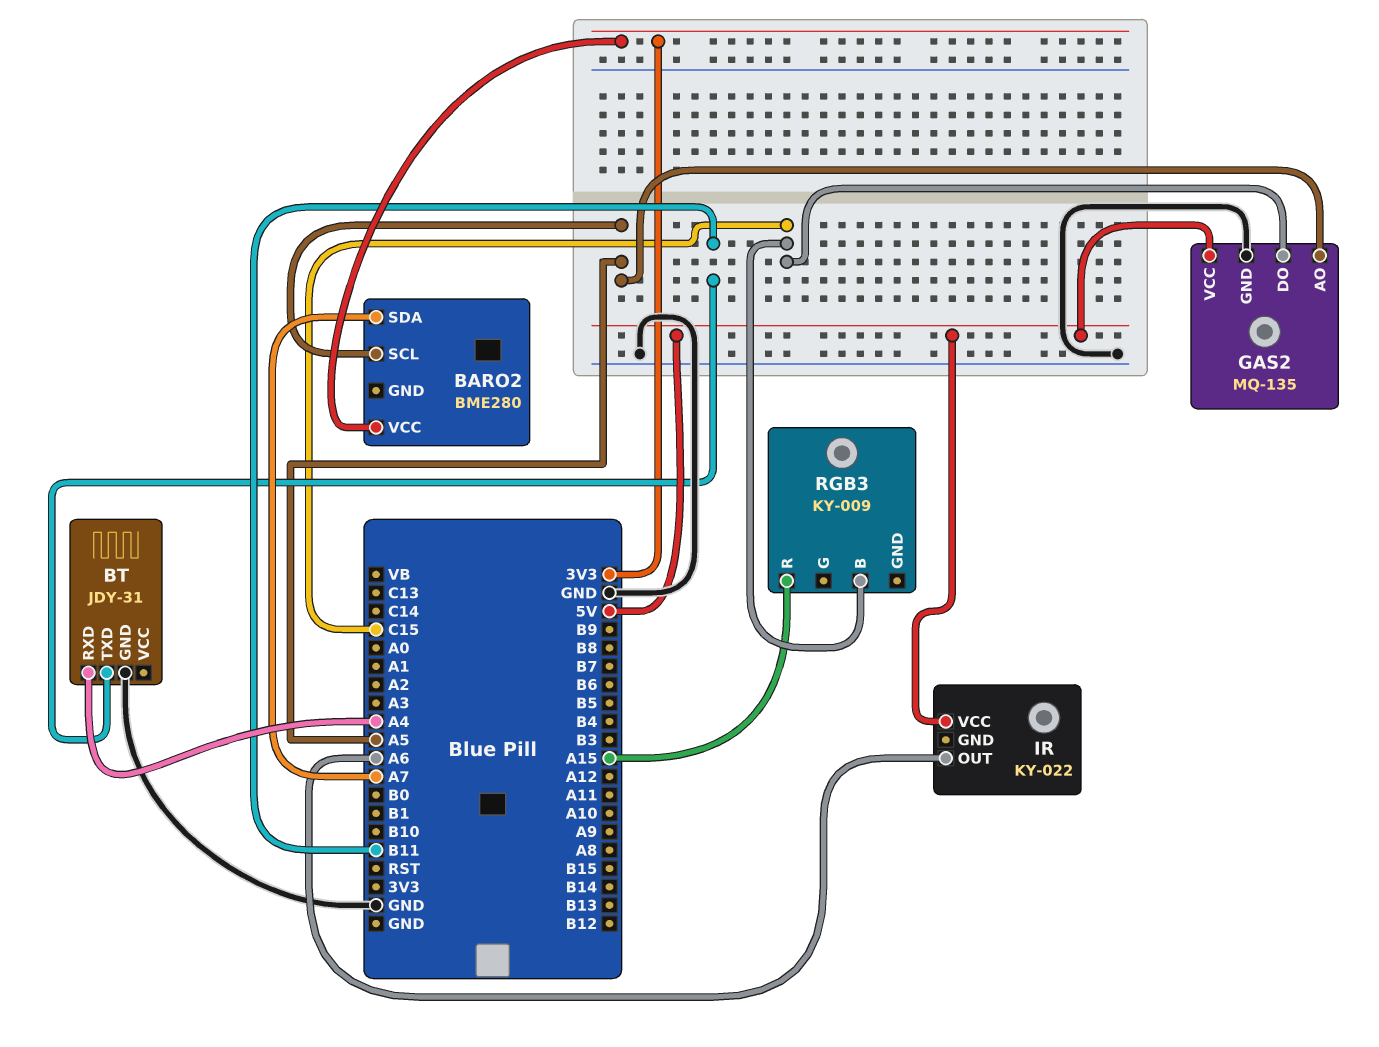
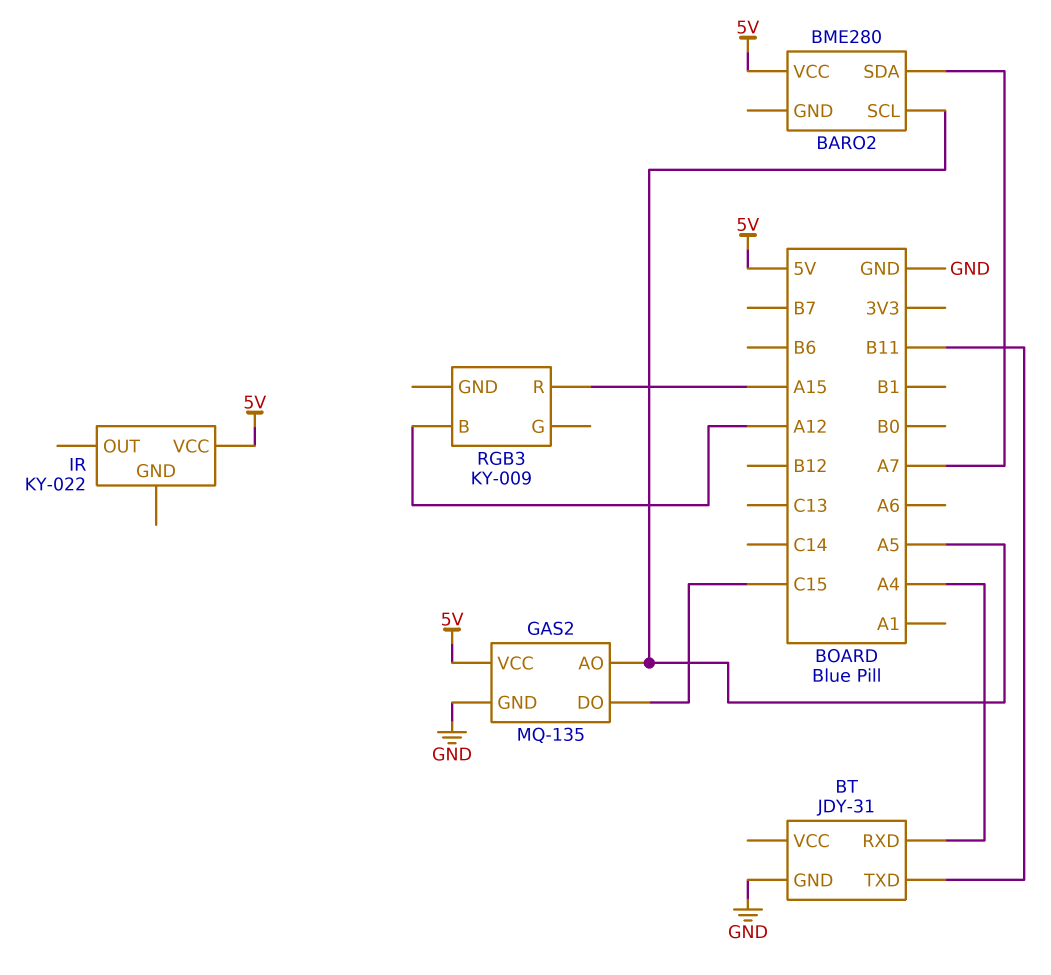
BARO2 pin VCC: 3V3 -> 5V
IR pin OUT: A6 -> none
RGB3 pin B: C15 -> A12

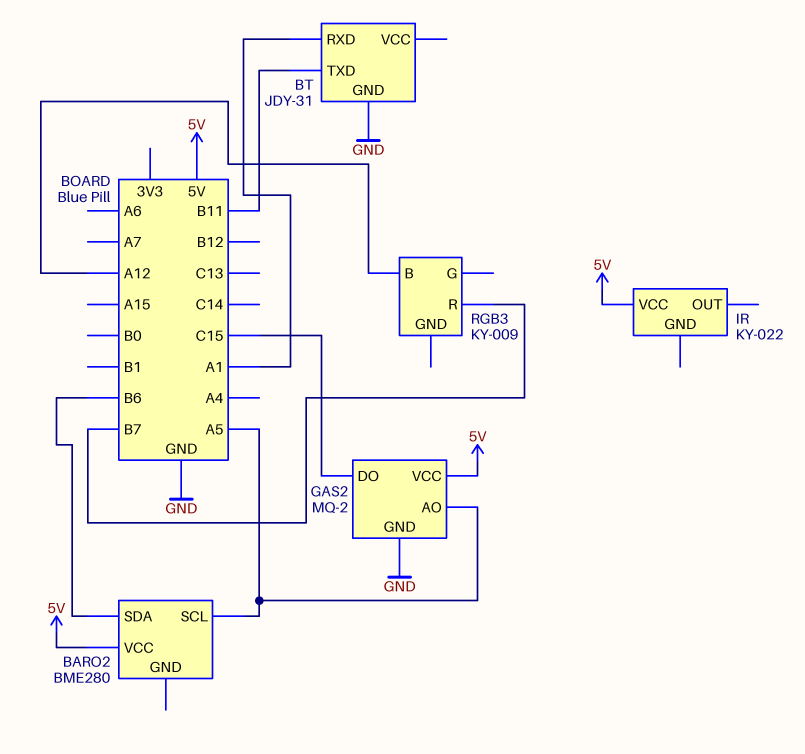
BARO2 pin SDA: A7 -> B6
BT pin RXD: A4 -> A1
GAS2: MQ-135 -> MQ-2
RGB3 pin R: A15 -> B7

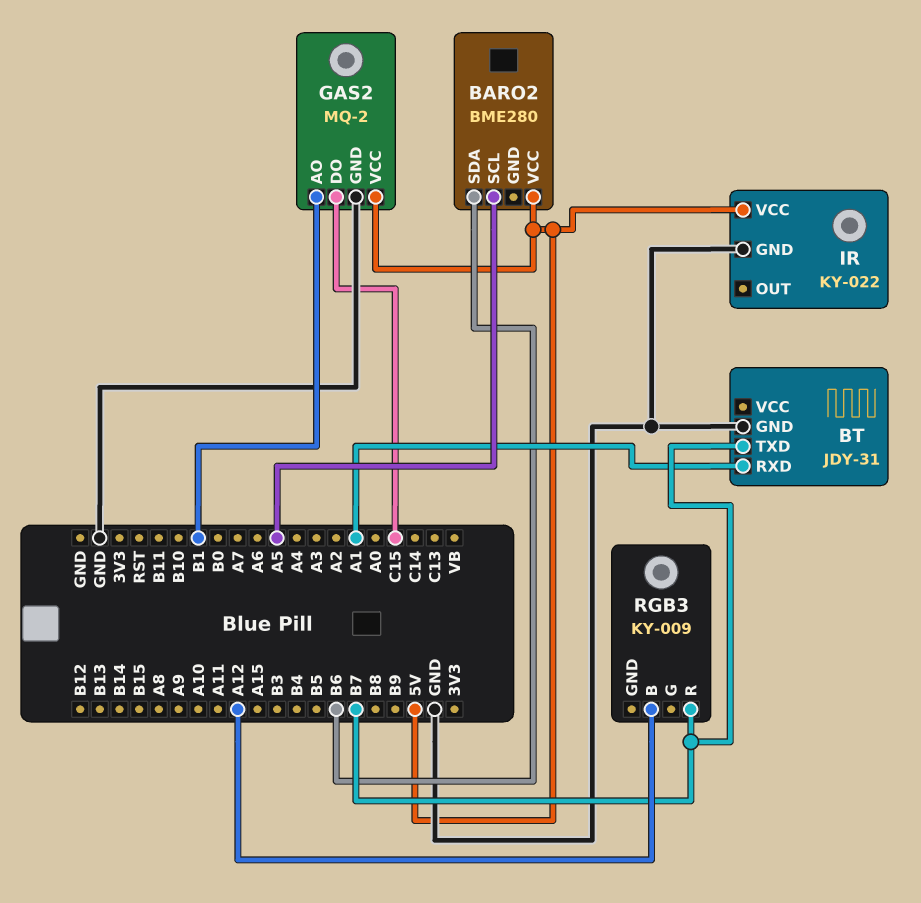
BT pin TXD: B11 -> B7
GAS2 pin AO: A5 -> B1
IR pin GND: none -> GND

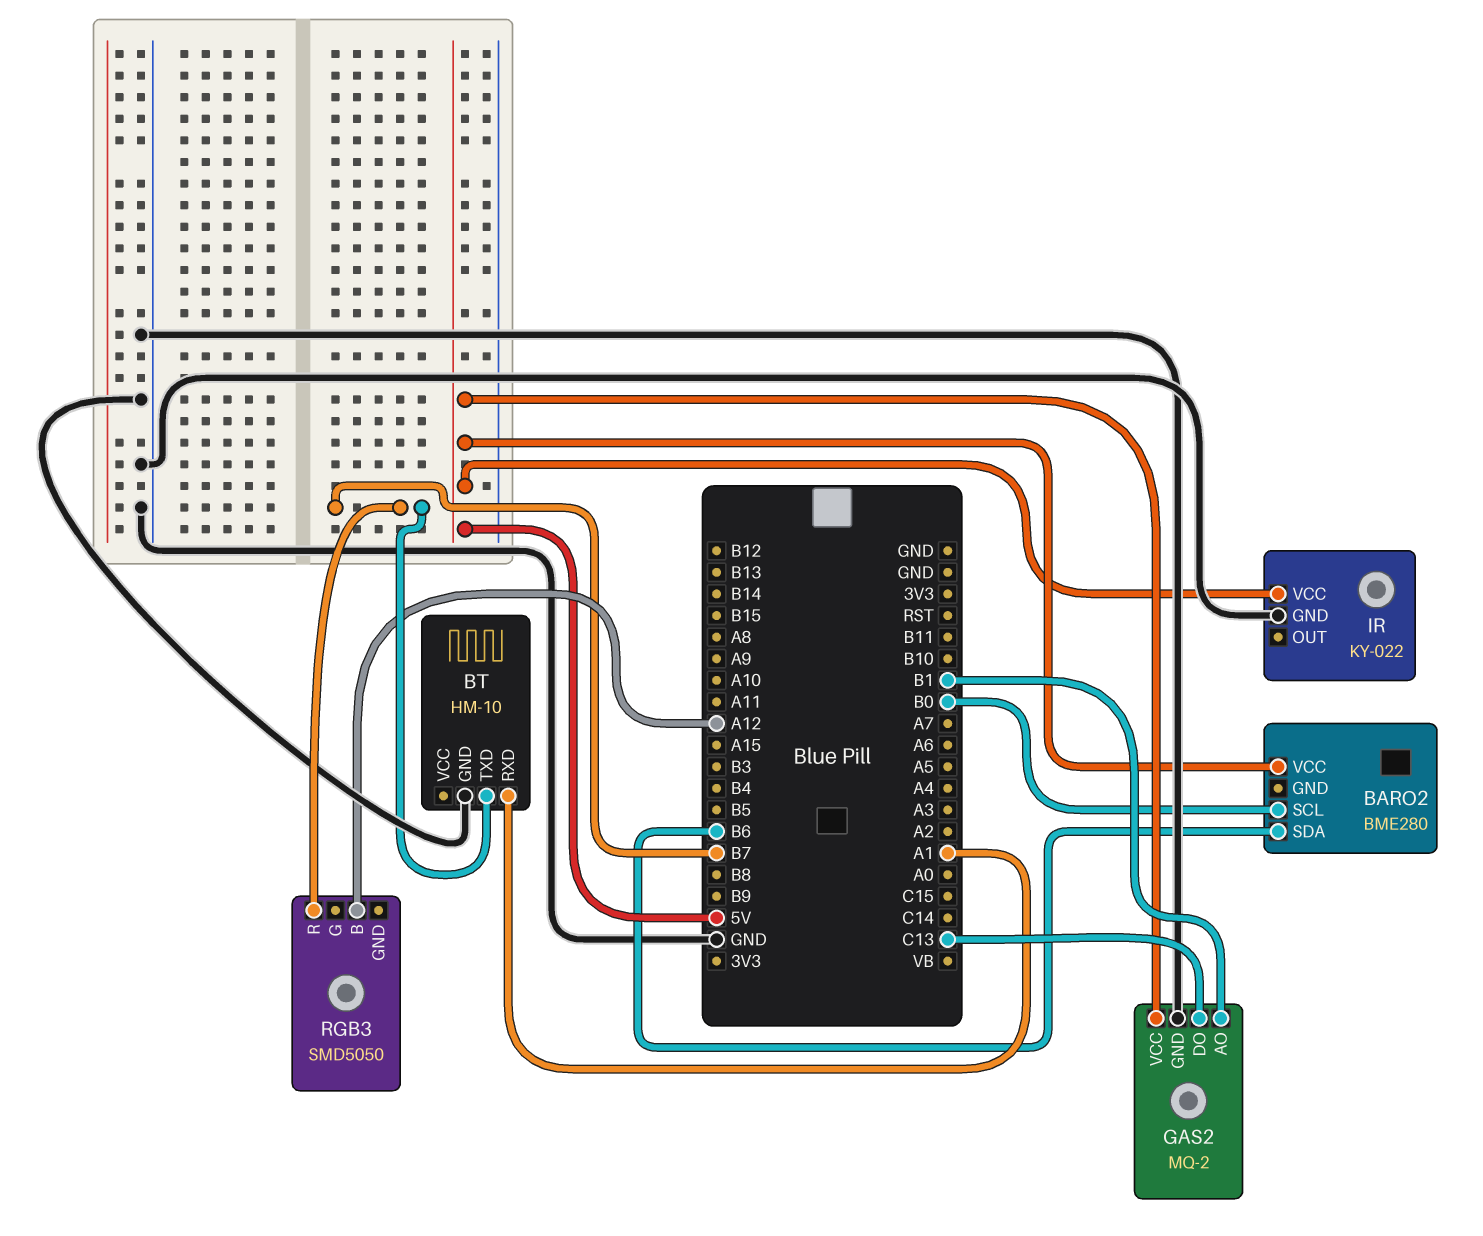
BARO2 pin SCL: A5 -> B0
BT: JDY-31 -> HM-10
GAS2 pin DO: C15 -> C13
RGB3: KY-009 -> SMD5050

